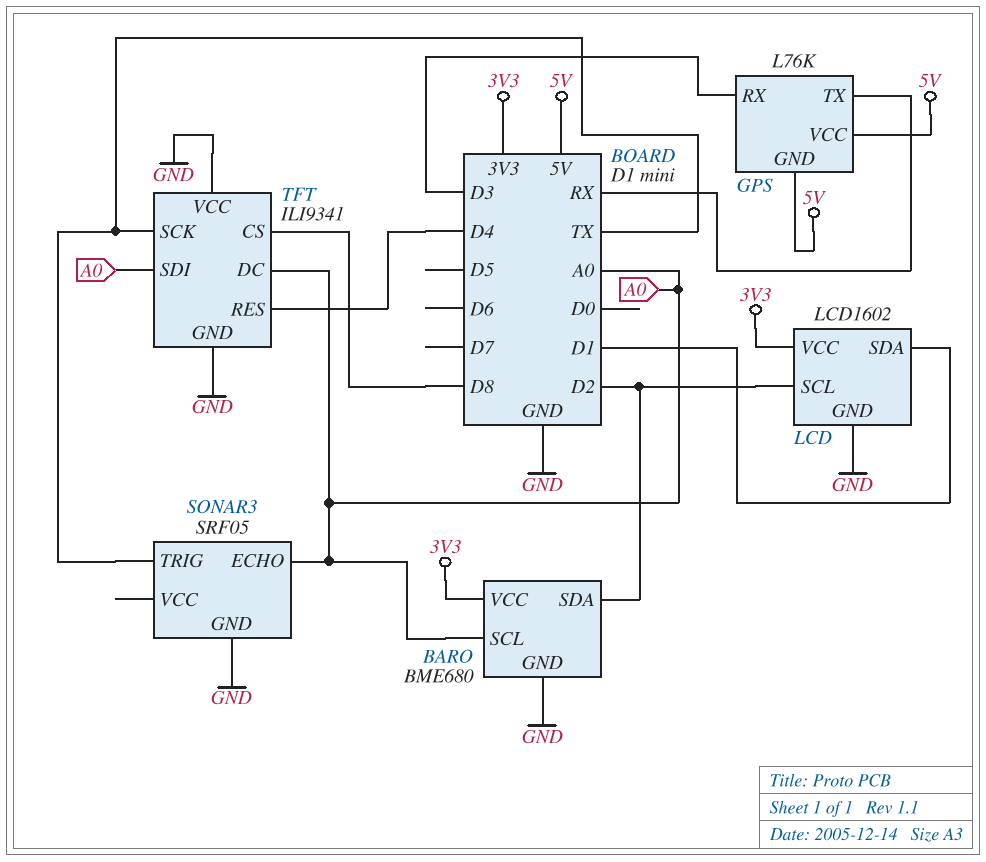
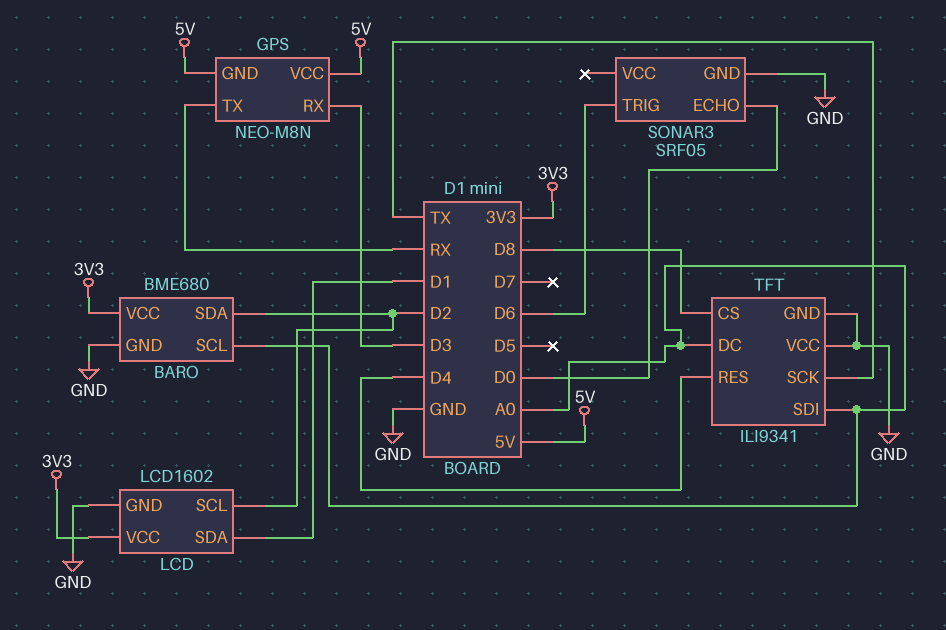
GPS: L76K -> NEO-M8N
SONAR3 pin ECHO: A0 -> D0
SONAR3 pin TRIG: TX -> D6

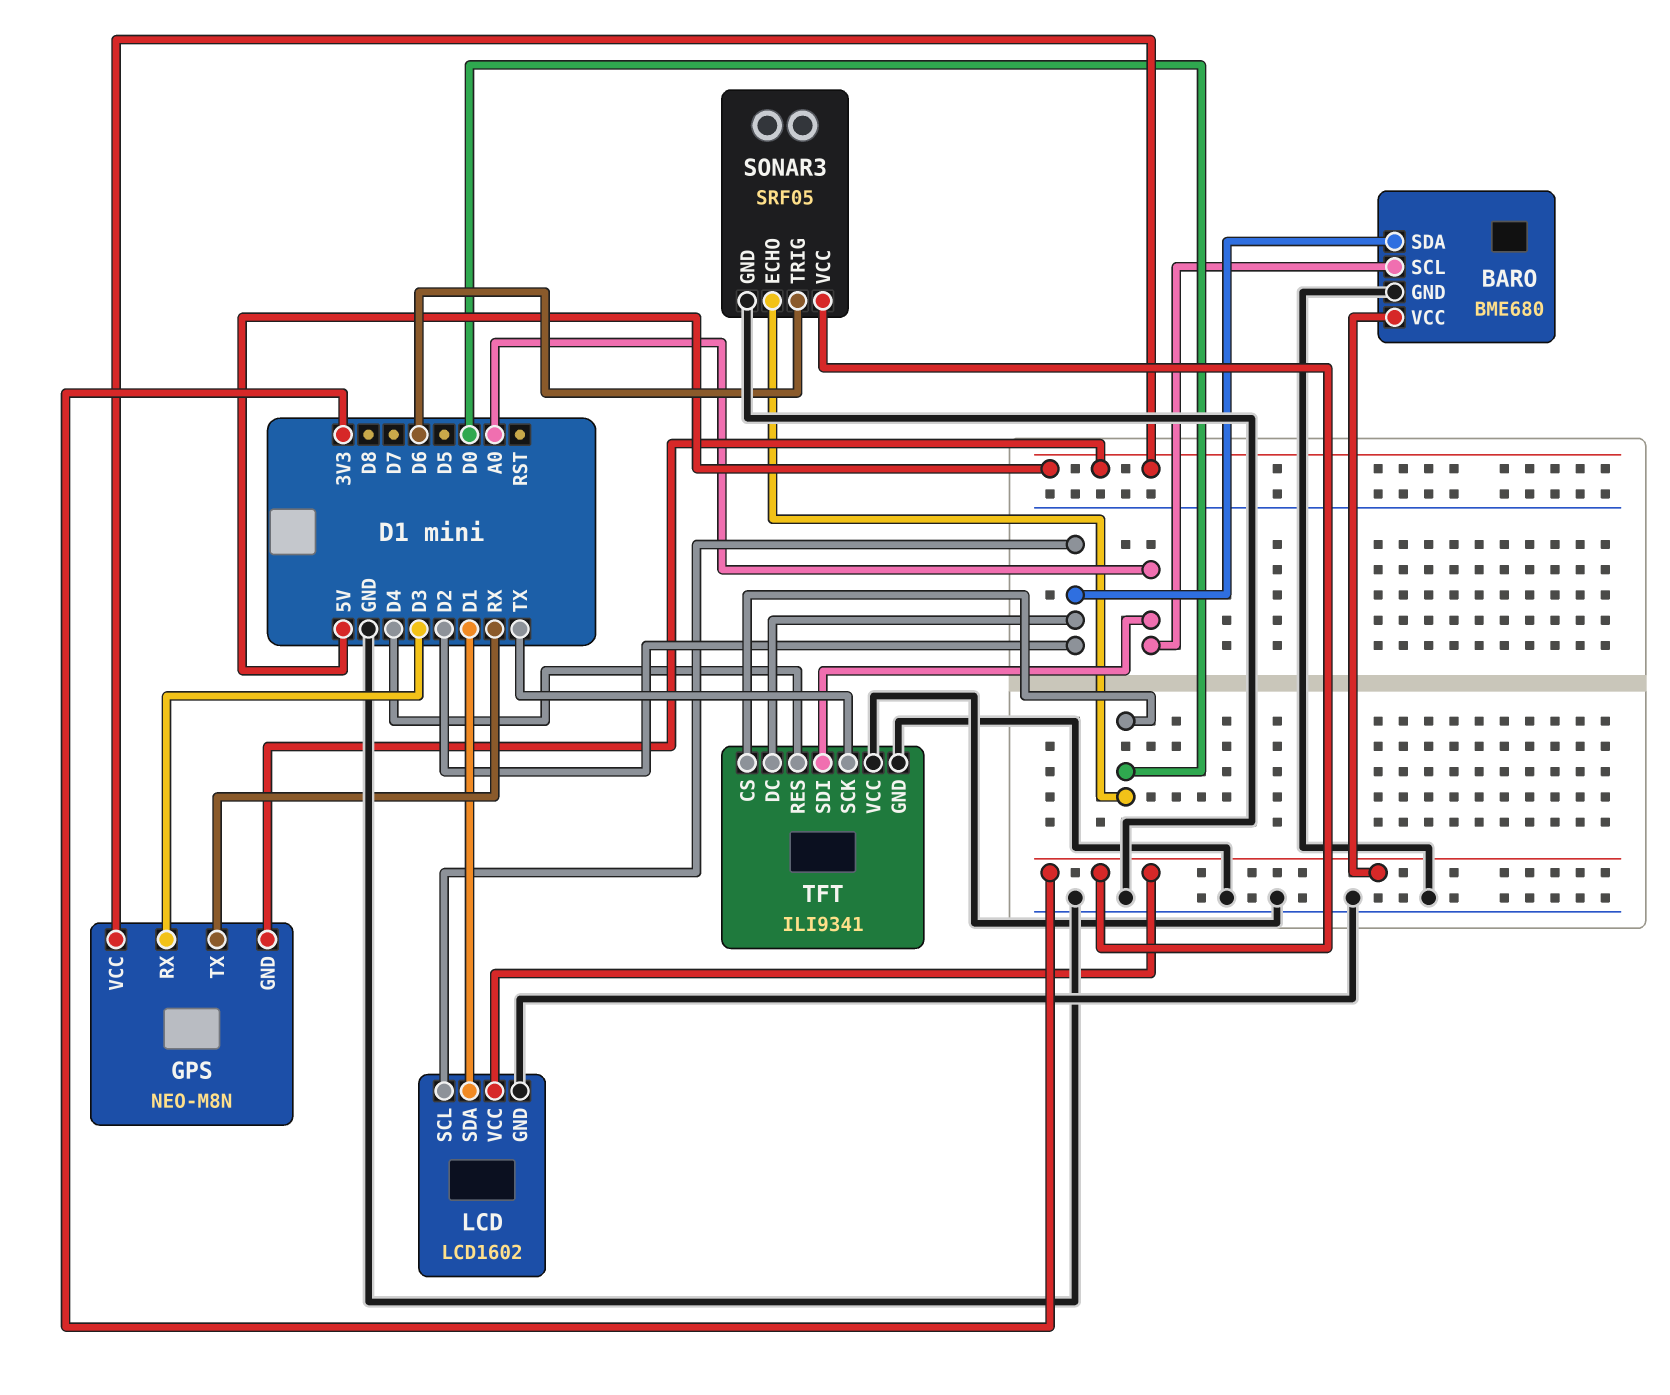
SONAR3 pin VCC: none -> 3V3
TFT pin CS: D8 -> D0
TFT pin DC: A0 -> D2

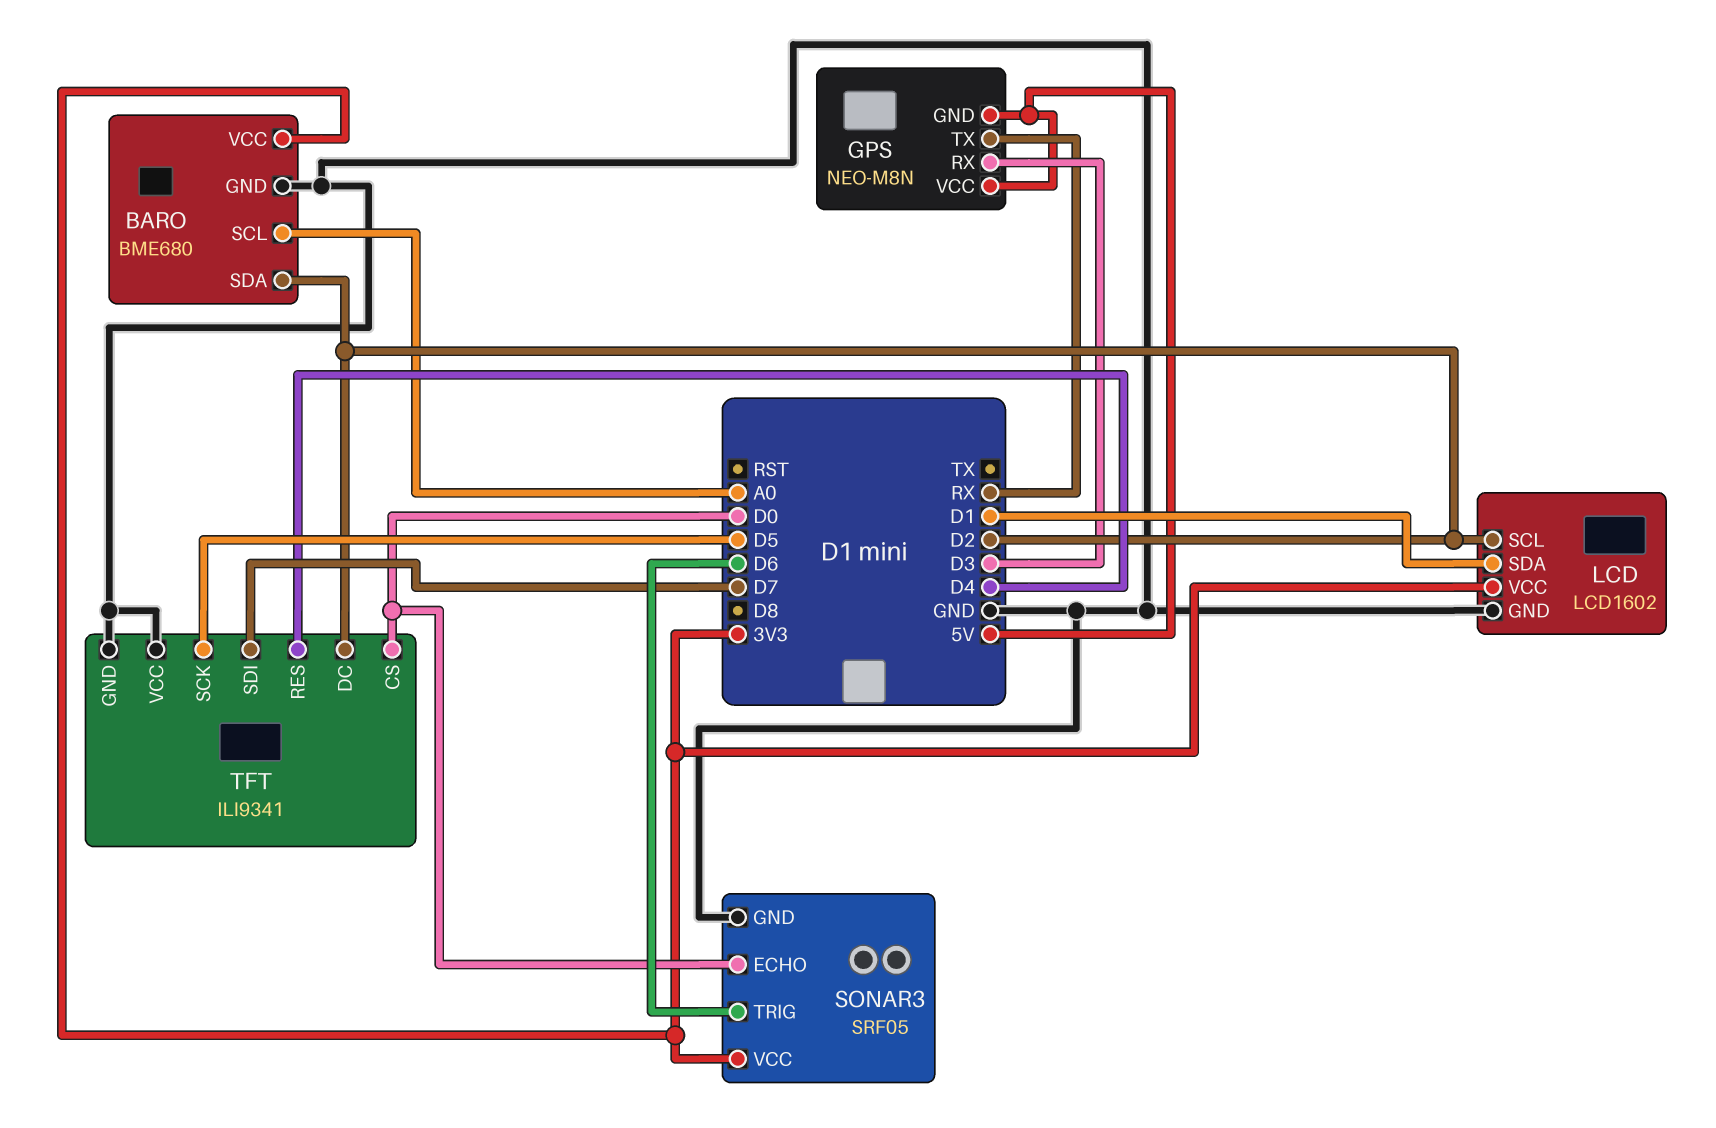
TFT pin SCK: TX -> D5
TFT pin SDI: A0 -> D7

